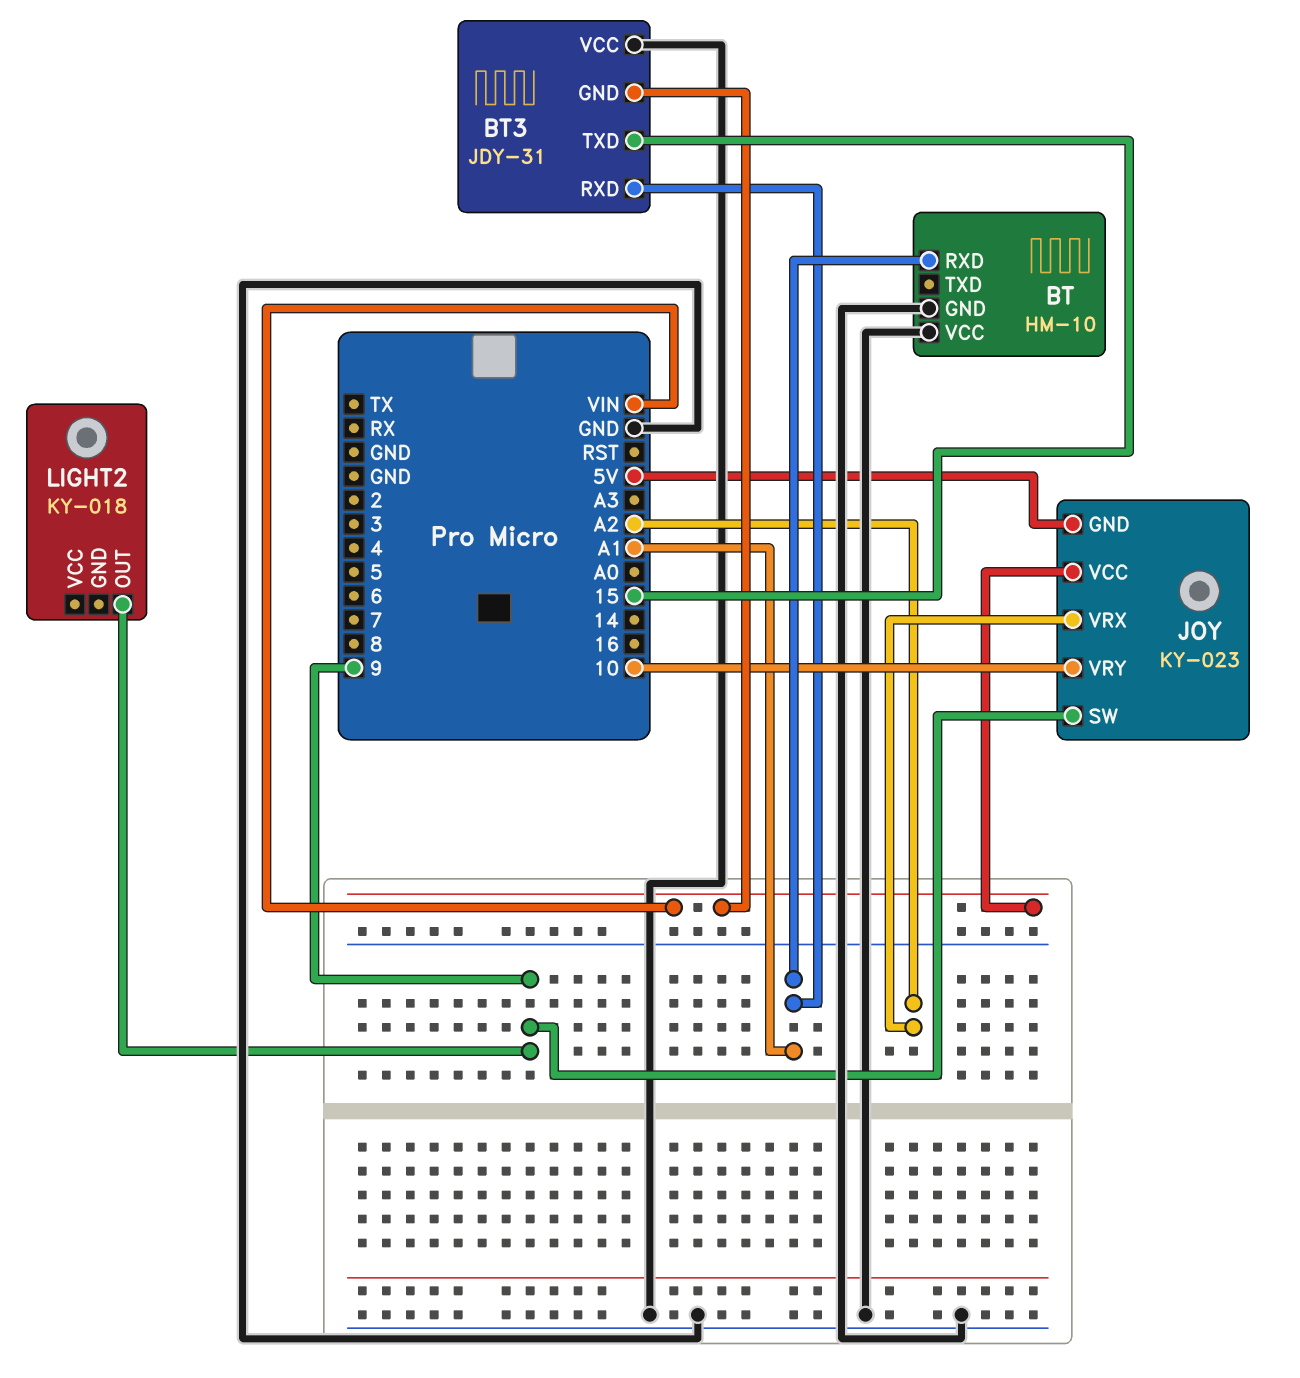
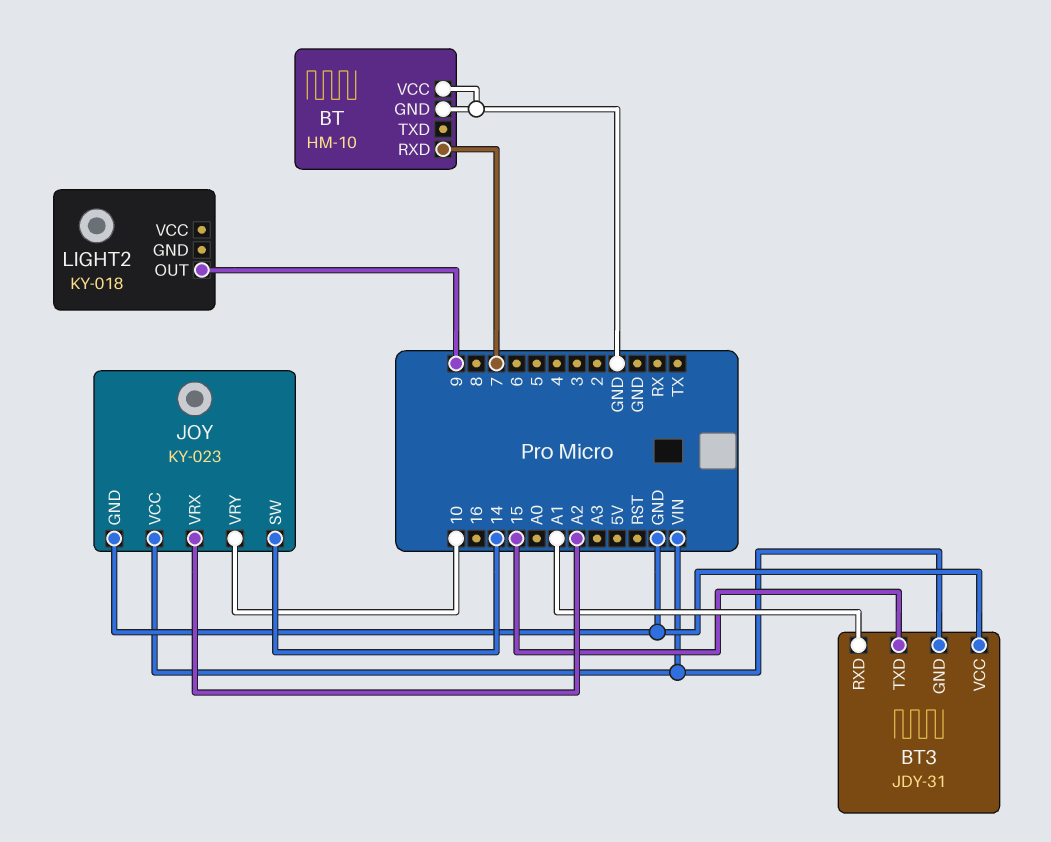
BT pin RXD: A1 -> 7
JOY pin GND: 5V -> GND
JOY pin SW: 9 -> 14

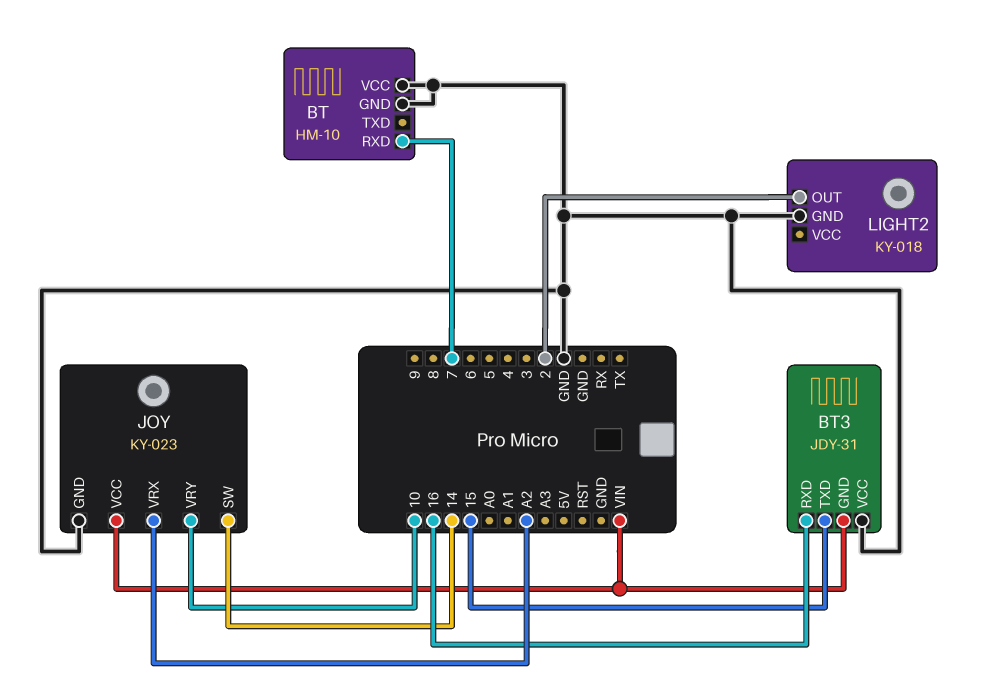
BT3 pin RXD: A1 -> 16
LIGHT2 pin GND: none -> GND
LIGHT2 pin OUT: 9 -> 2

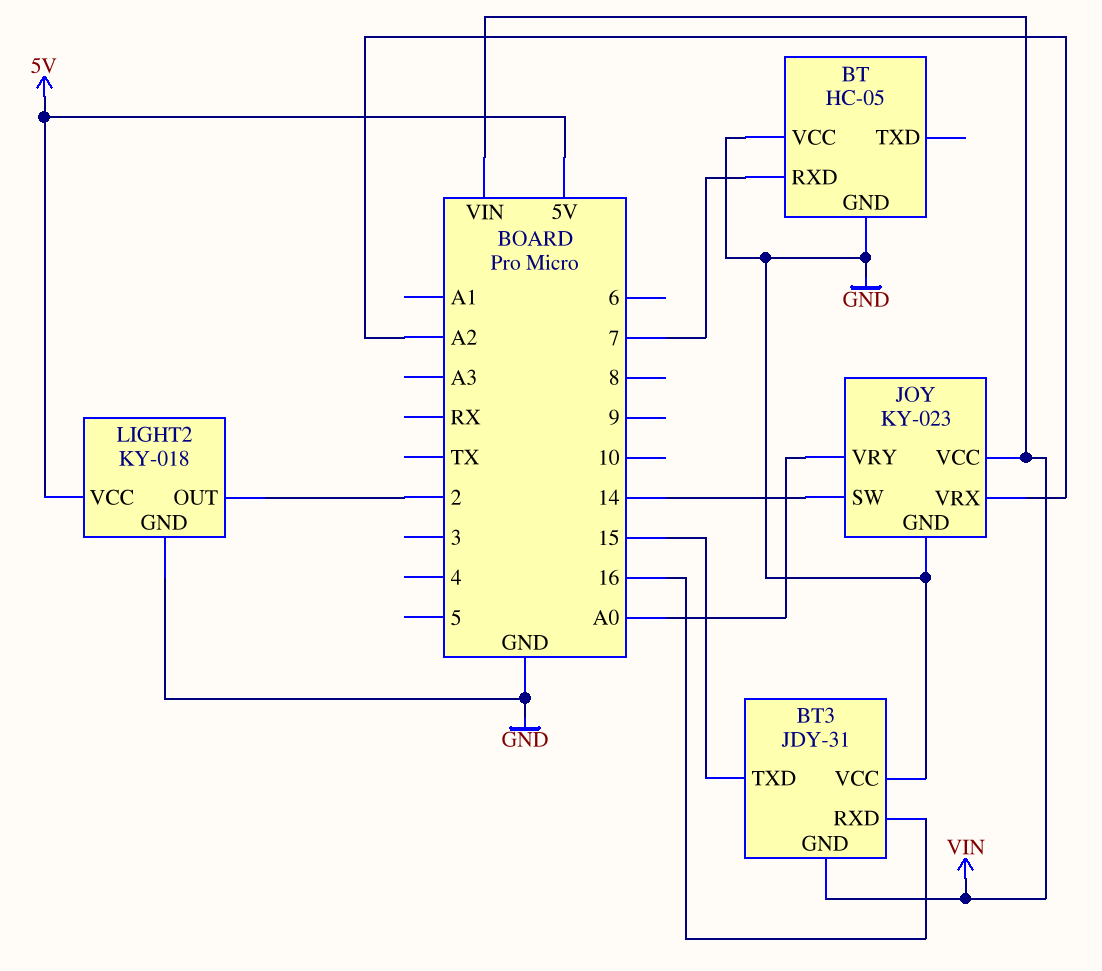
BT: HM-10 -> HC-05
JOY pin VRY: 10 -> A0
LIGHT2 pin VCC: none -> 5V

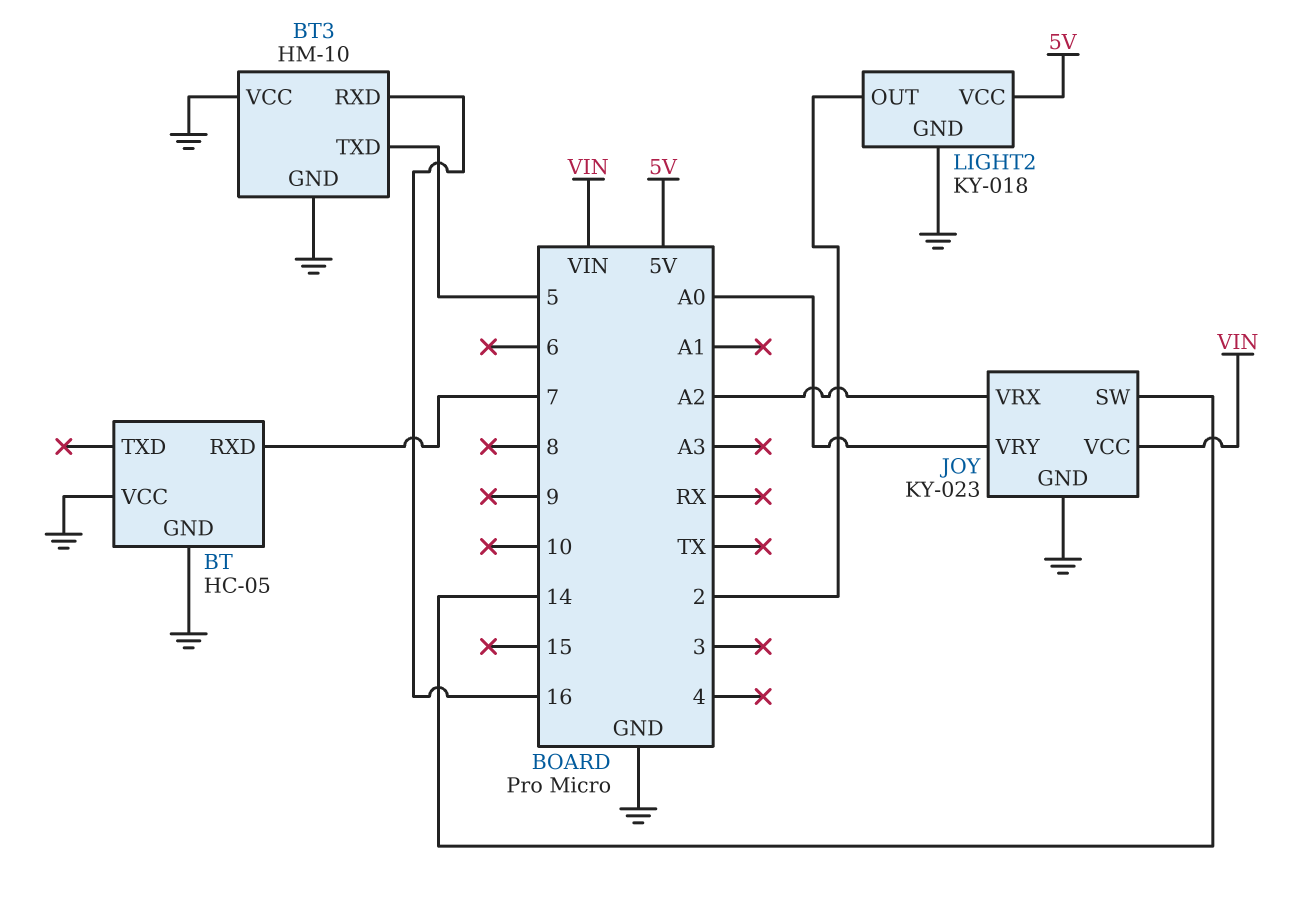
BT3: JDY-31 -> HM-10
BT3 pin GND: VIN -> GND
BT3 pin TXD: 15 -> 5

